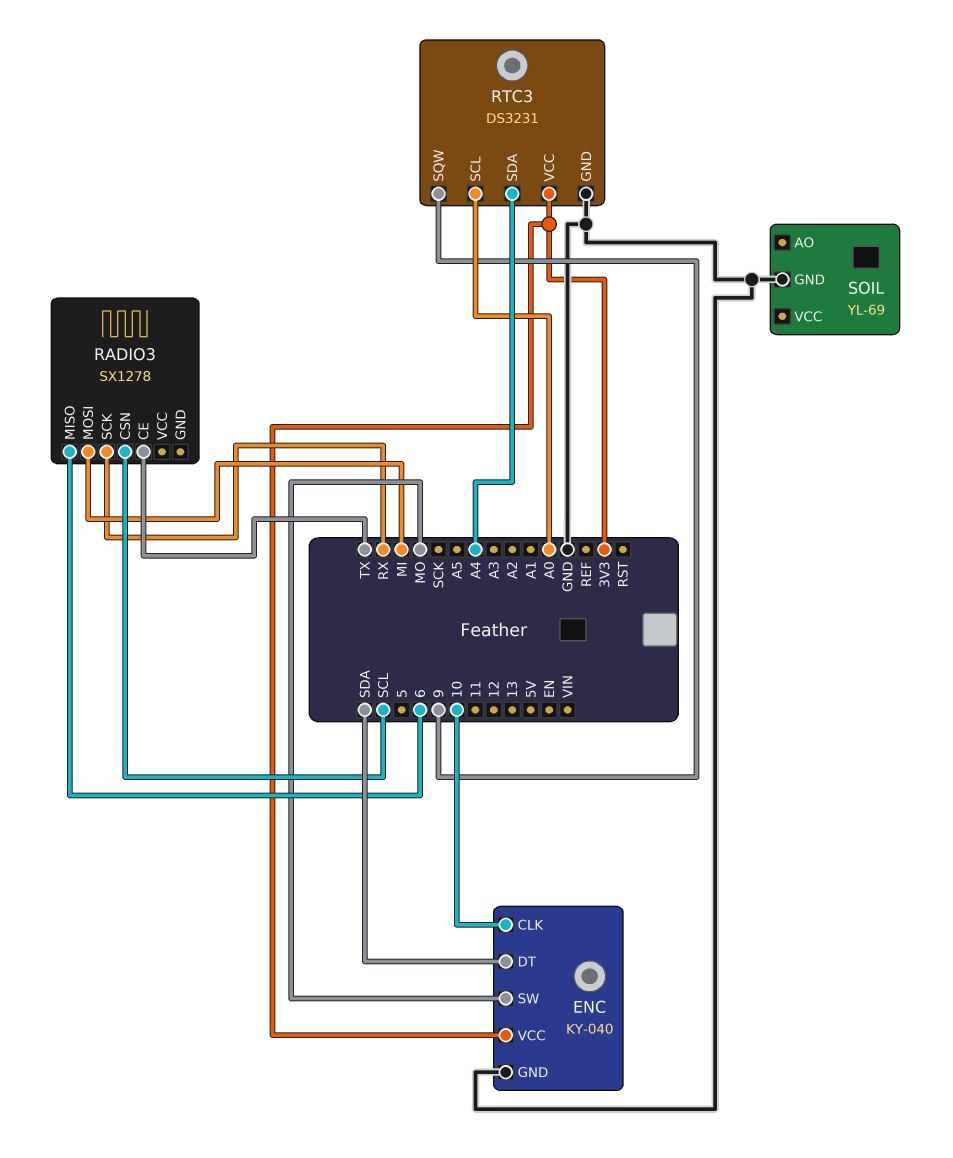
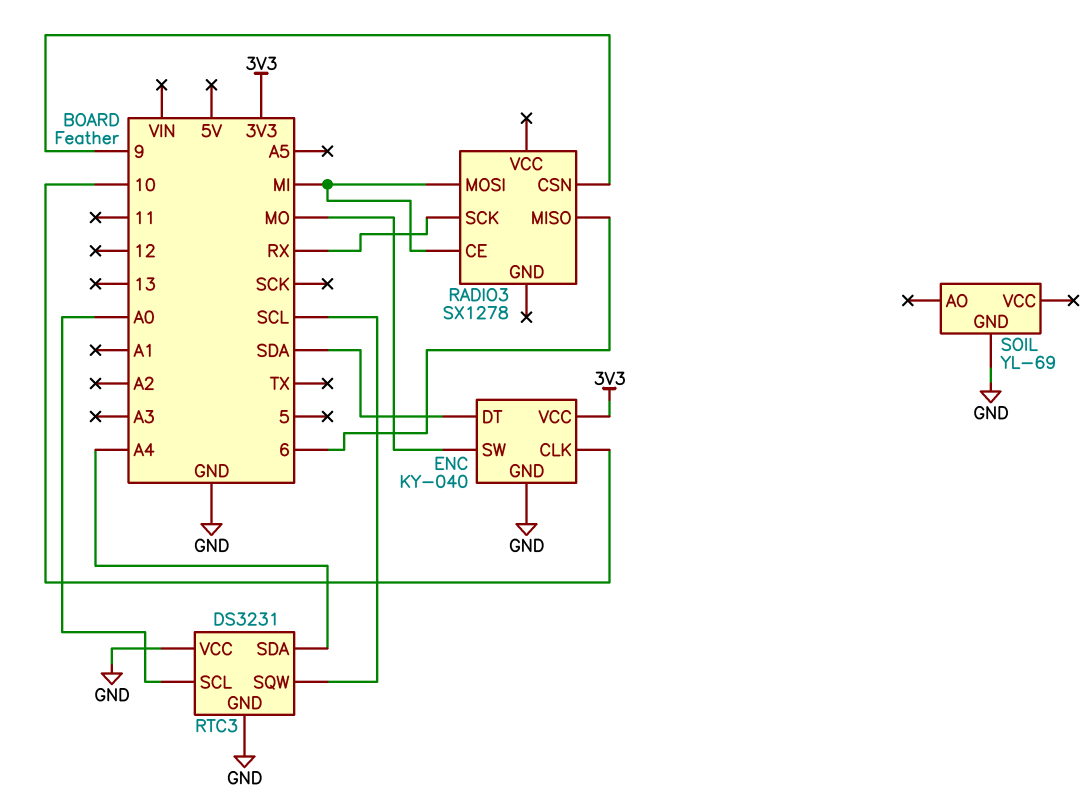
RADIO3 pin CE: TX -> MI
RADIO3 pin CSN: SCL -> 9
RTC3 pin SQW: 9 -> SCL
RTC3 pin VCC: 3V3 -> GND

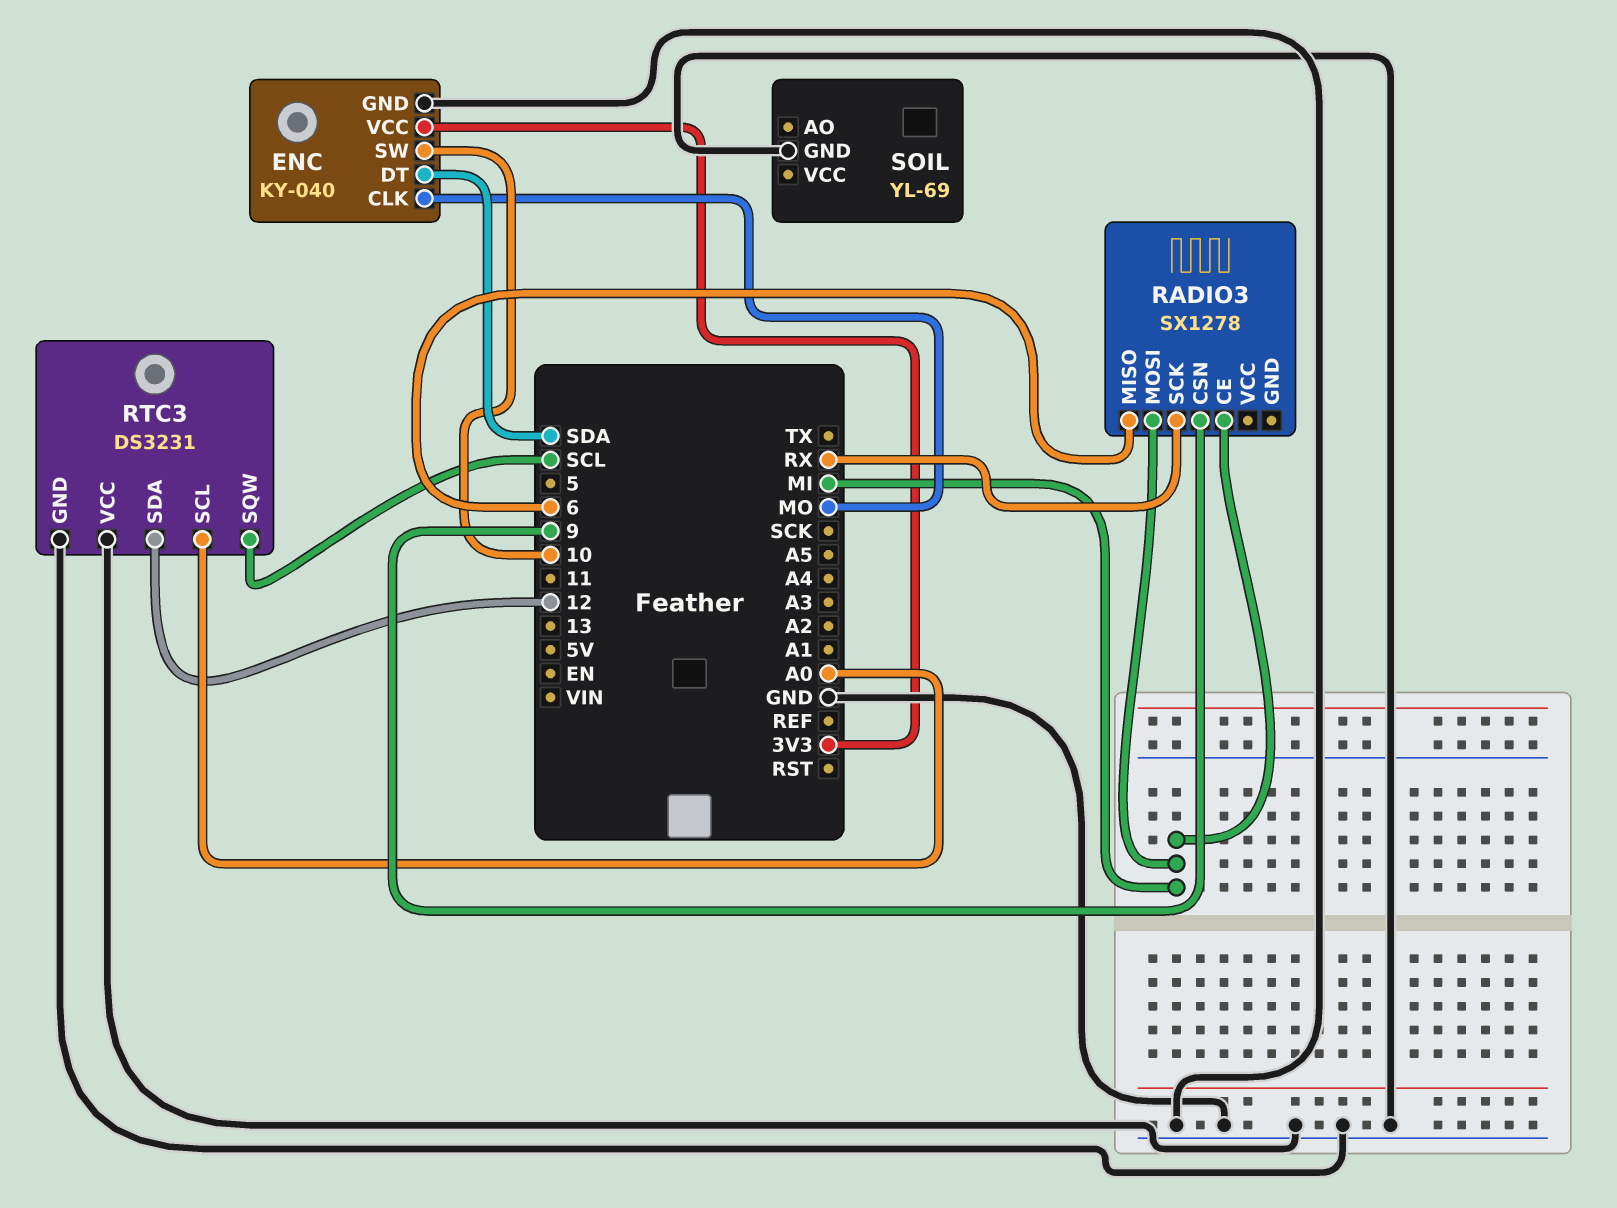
ENC pin CLK: 10 -> MO
ENC pin SW: MO -> 10
RTC3 pin SDA: A4 -> 12

